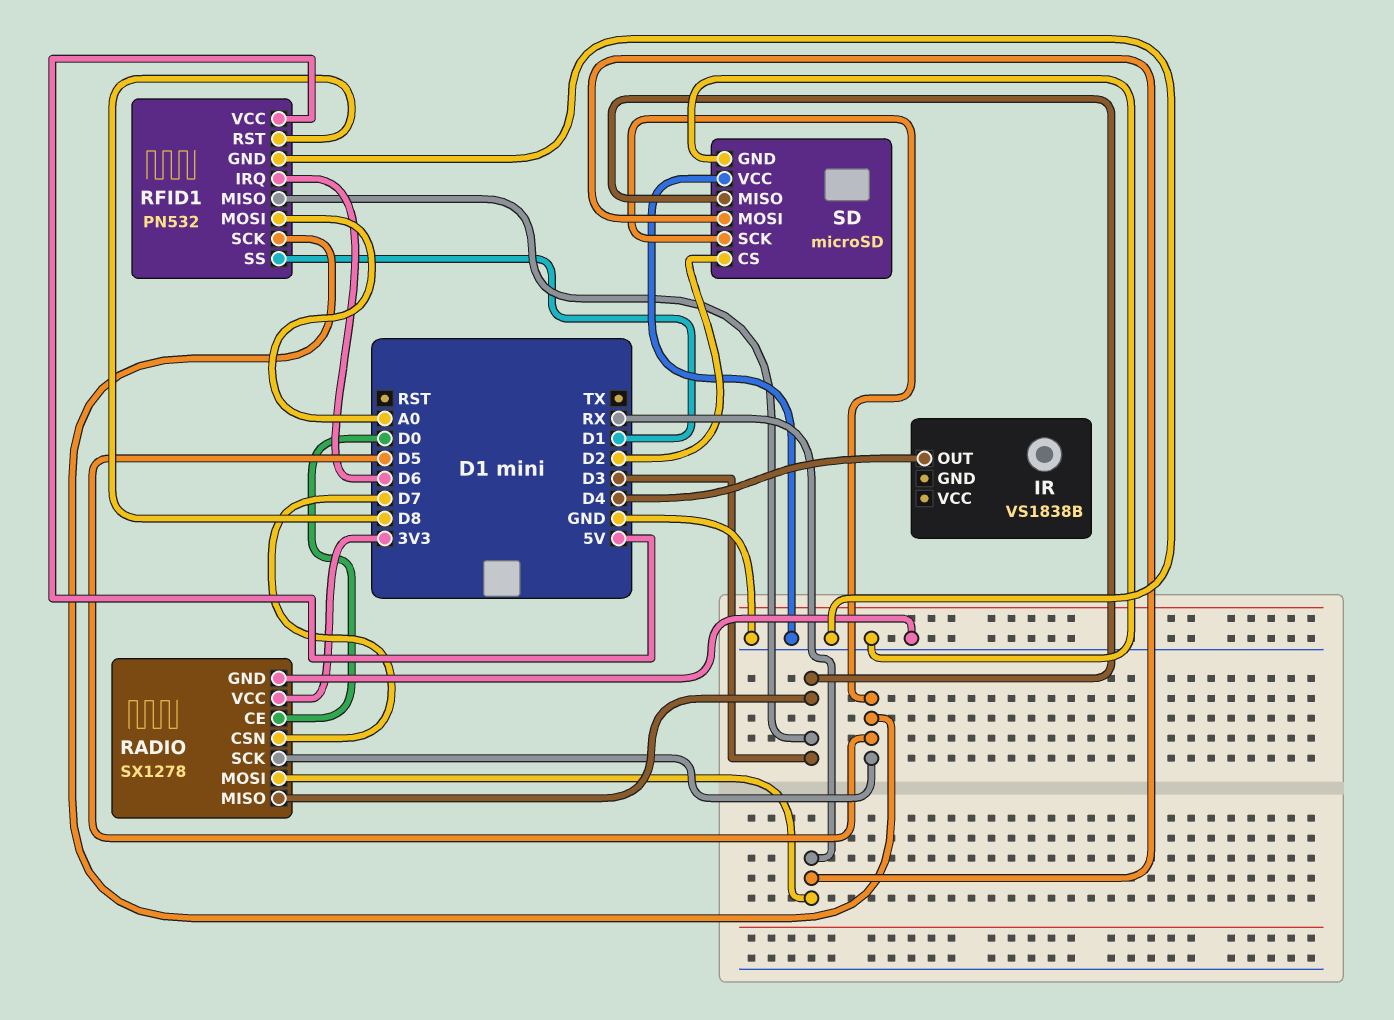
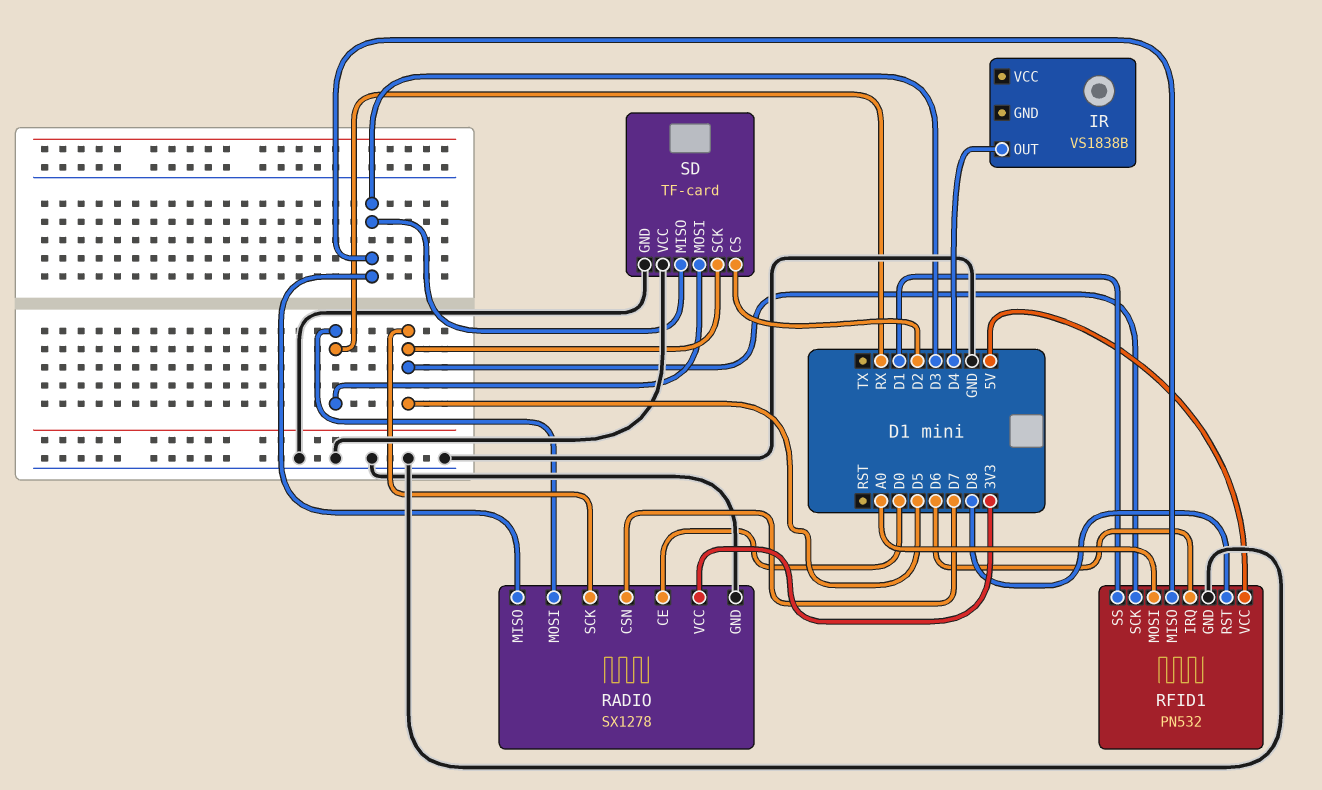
SD: microSD -> TF-card

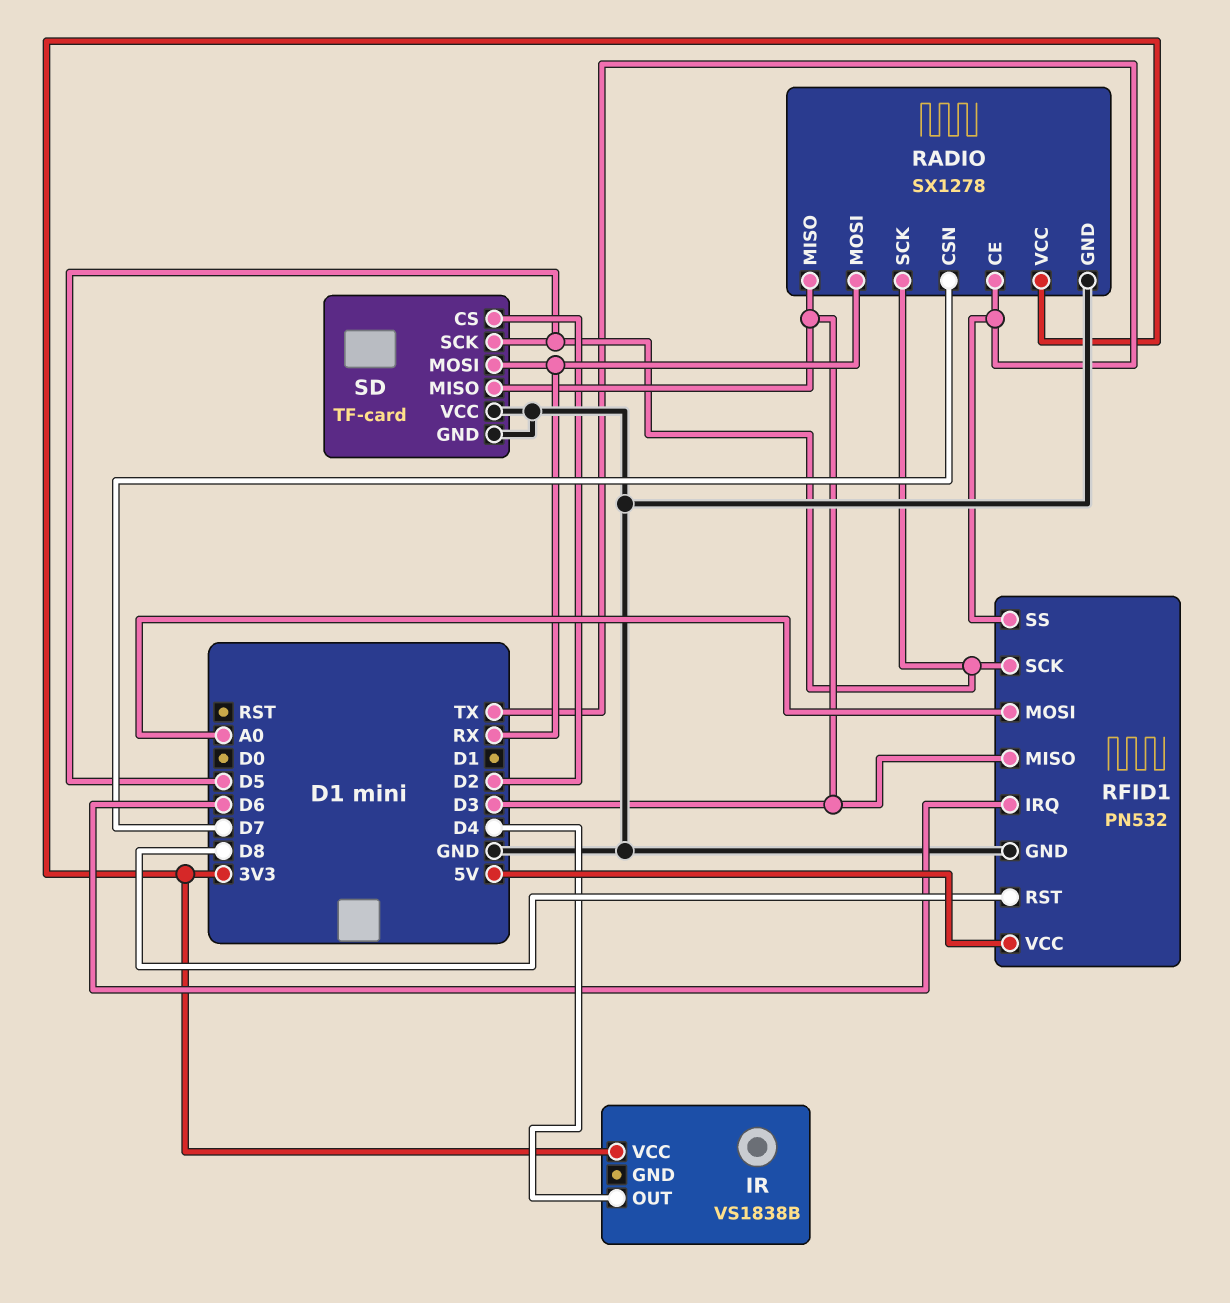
IR pin VCC: none -> 3V3
RADIO pin CE: D0 -> TX
RFID1 pin SS: D1 -> TX

